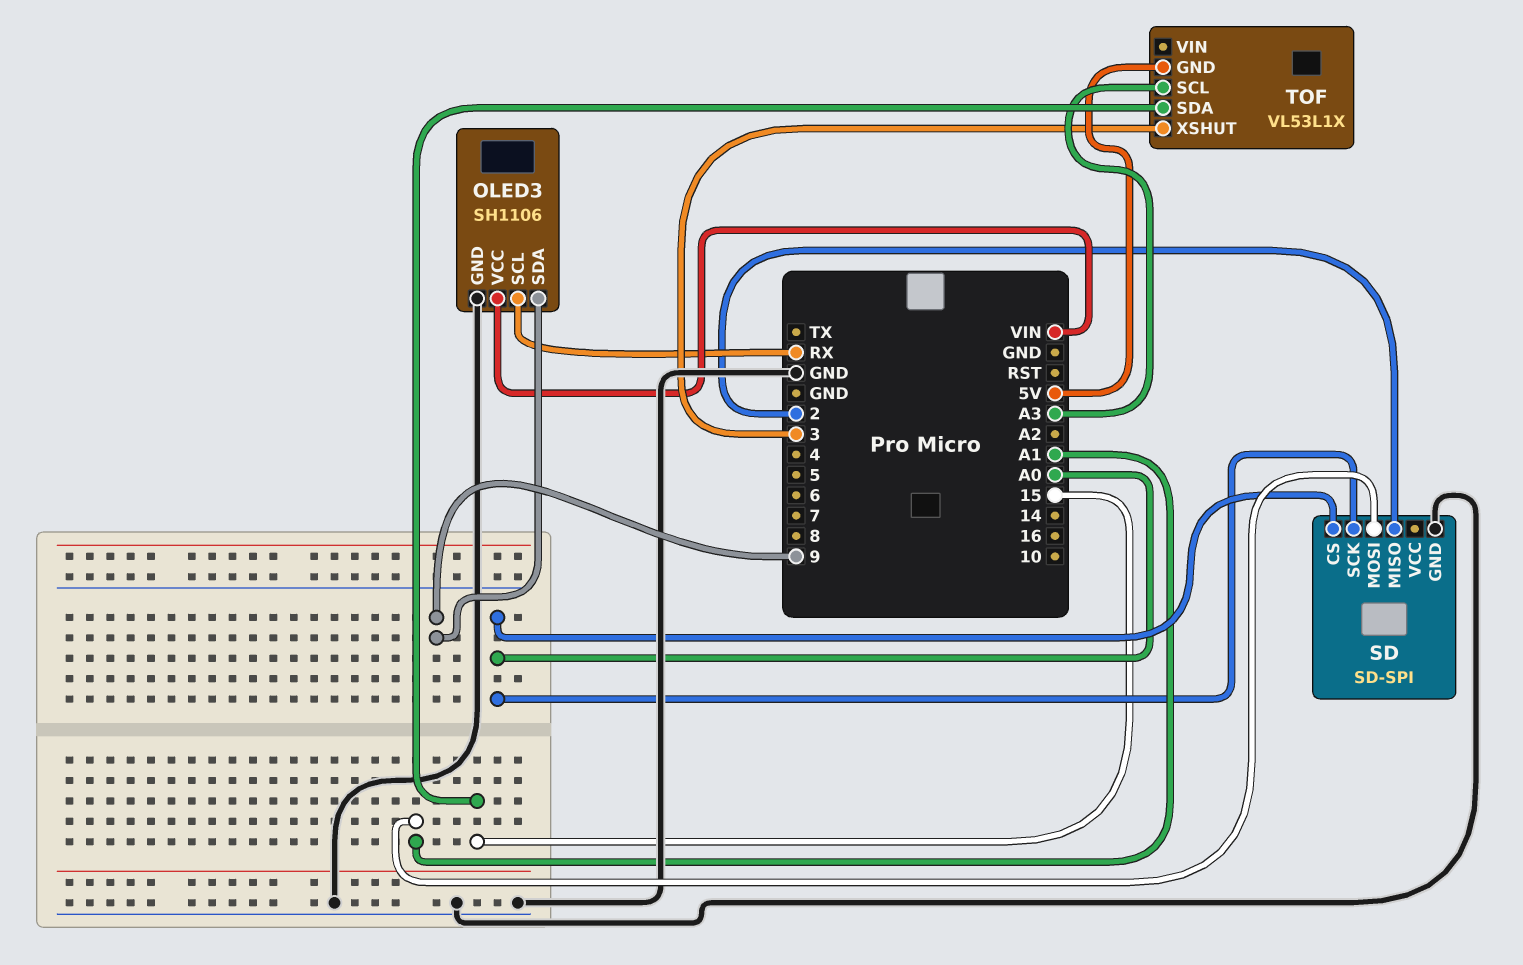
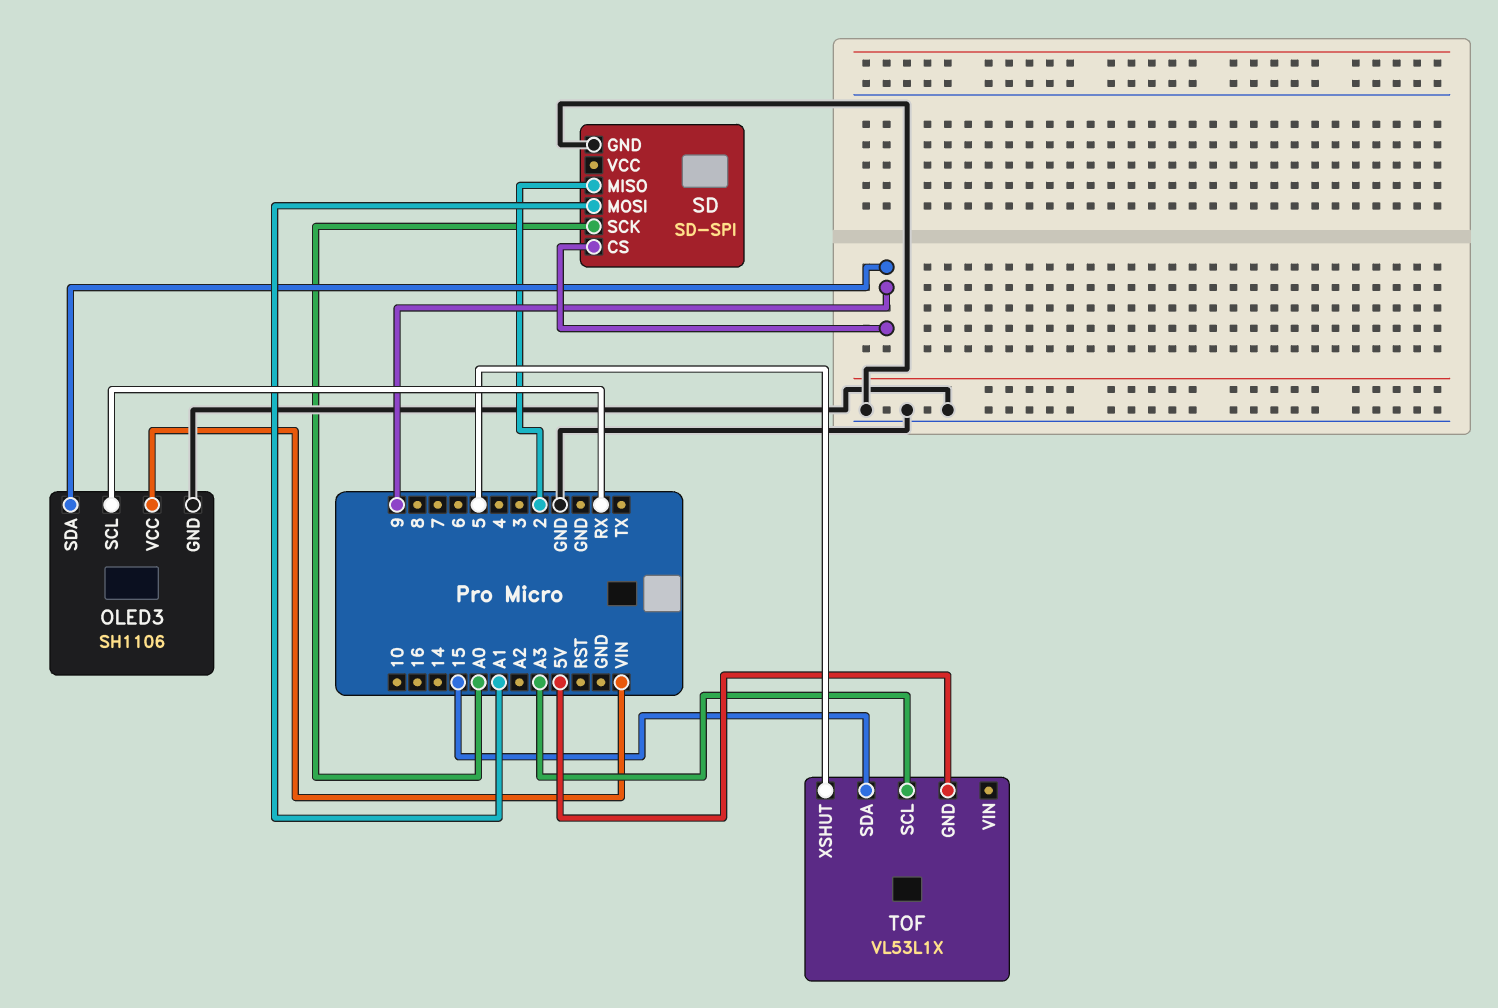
SD pin CS: A0 -> 9
TOF pin XSHUT: 3 -> 5

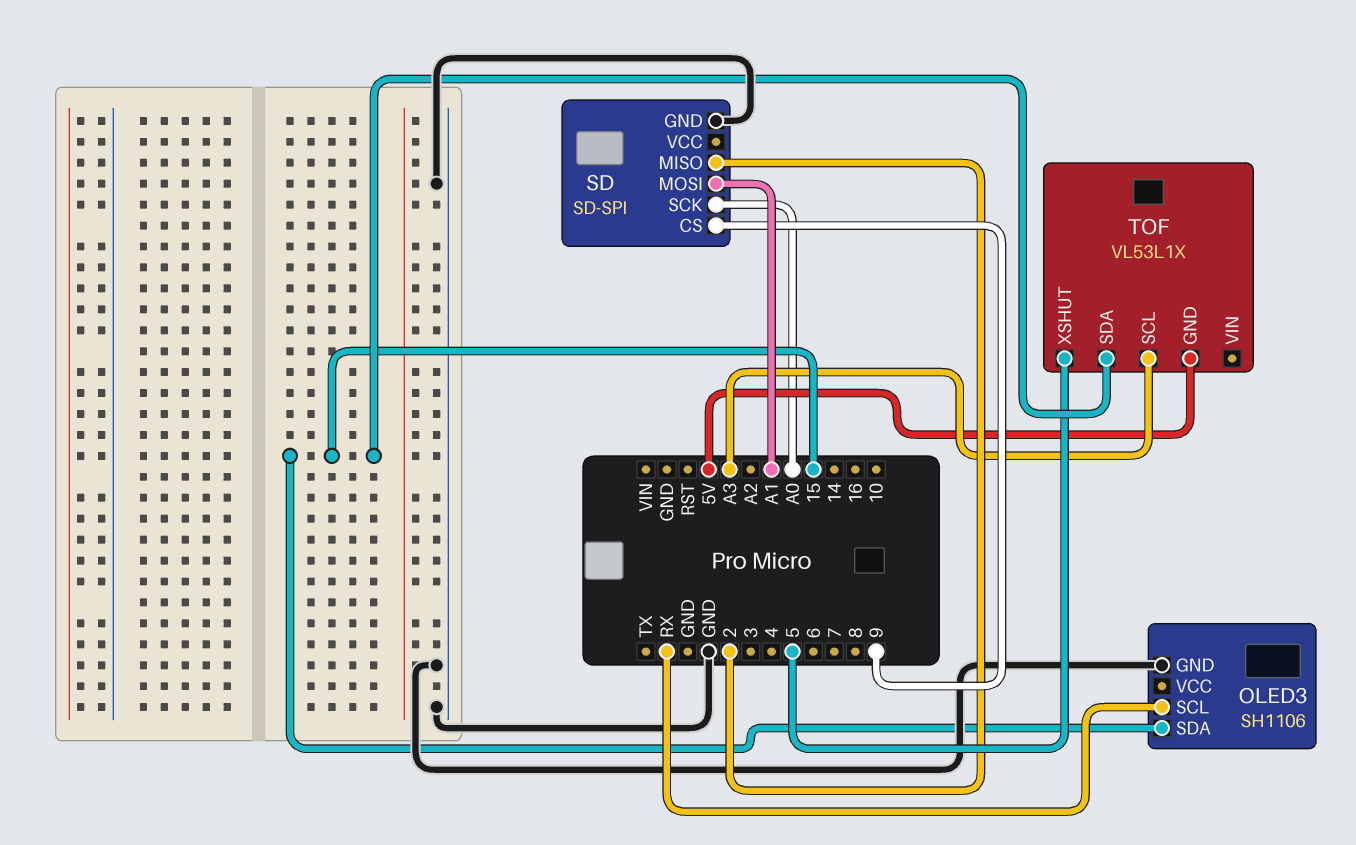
OLED3 pin SDA: 9 -> 15
OLED3 pin VCC: VIN -> none

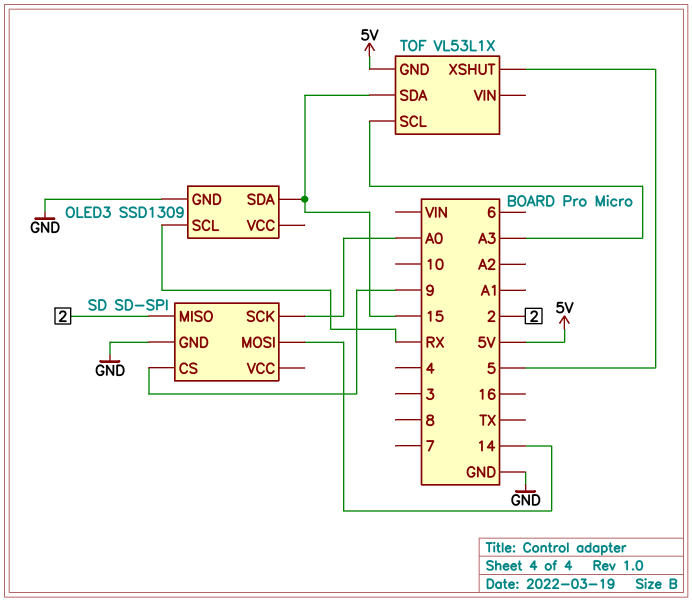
OLED3: SH1106 -> SSD1309
SD pin MOSI: A1 -> 14

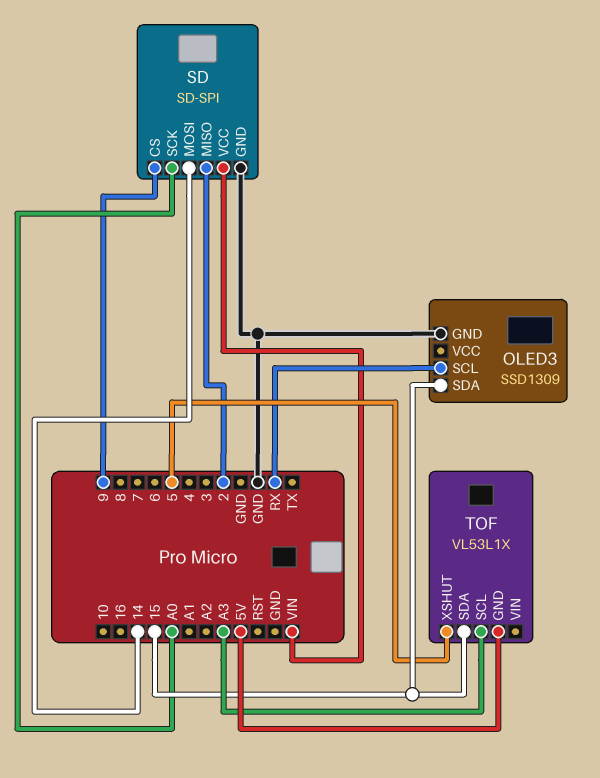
SD pin VCC: none -> VIN

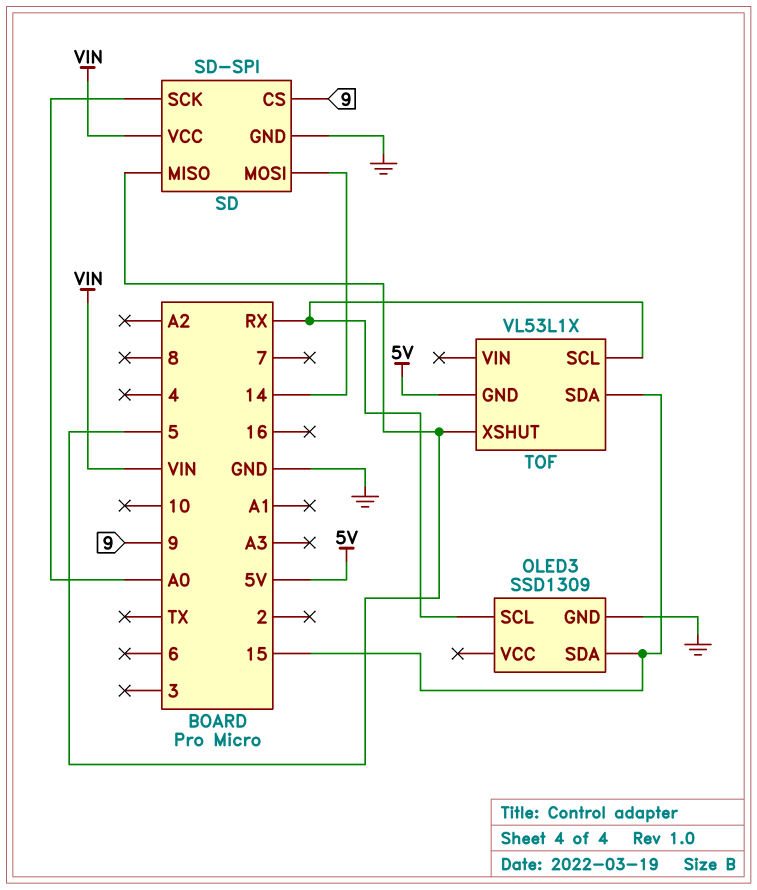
SD pin MISO: 2 -> 5
TOF pin SCL: A3 -> RX

